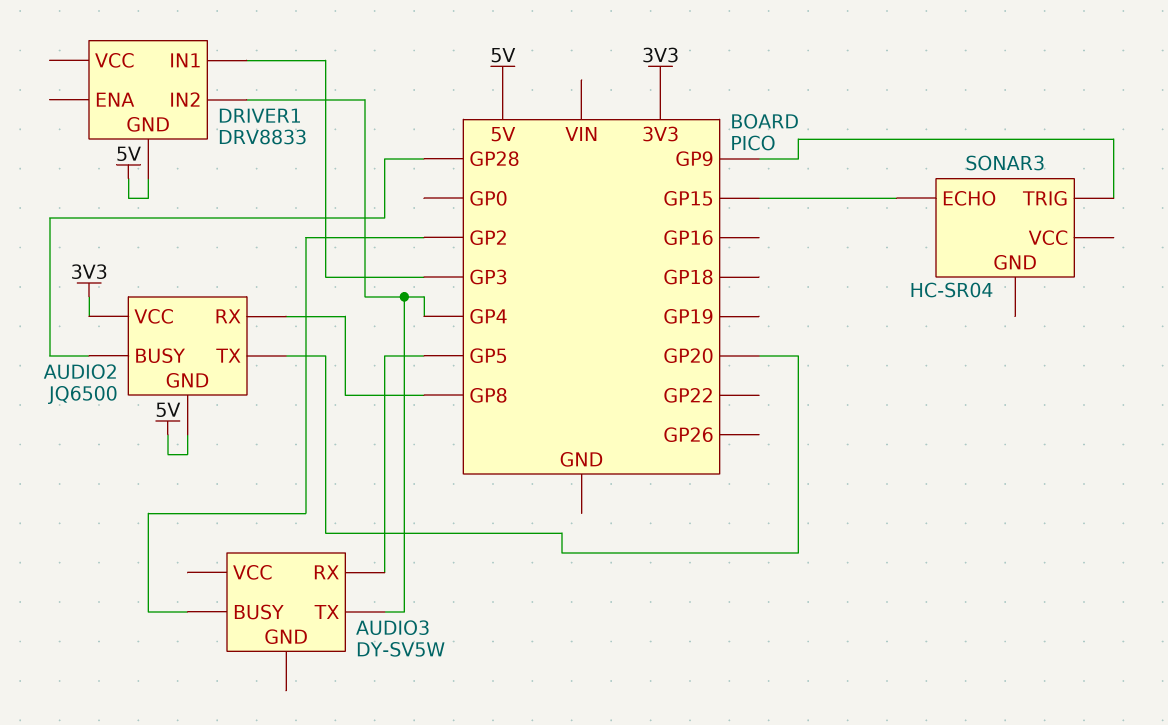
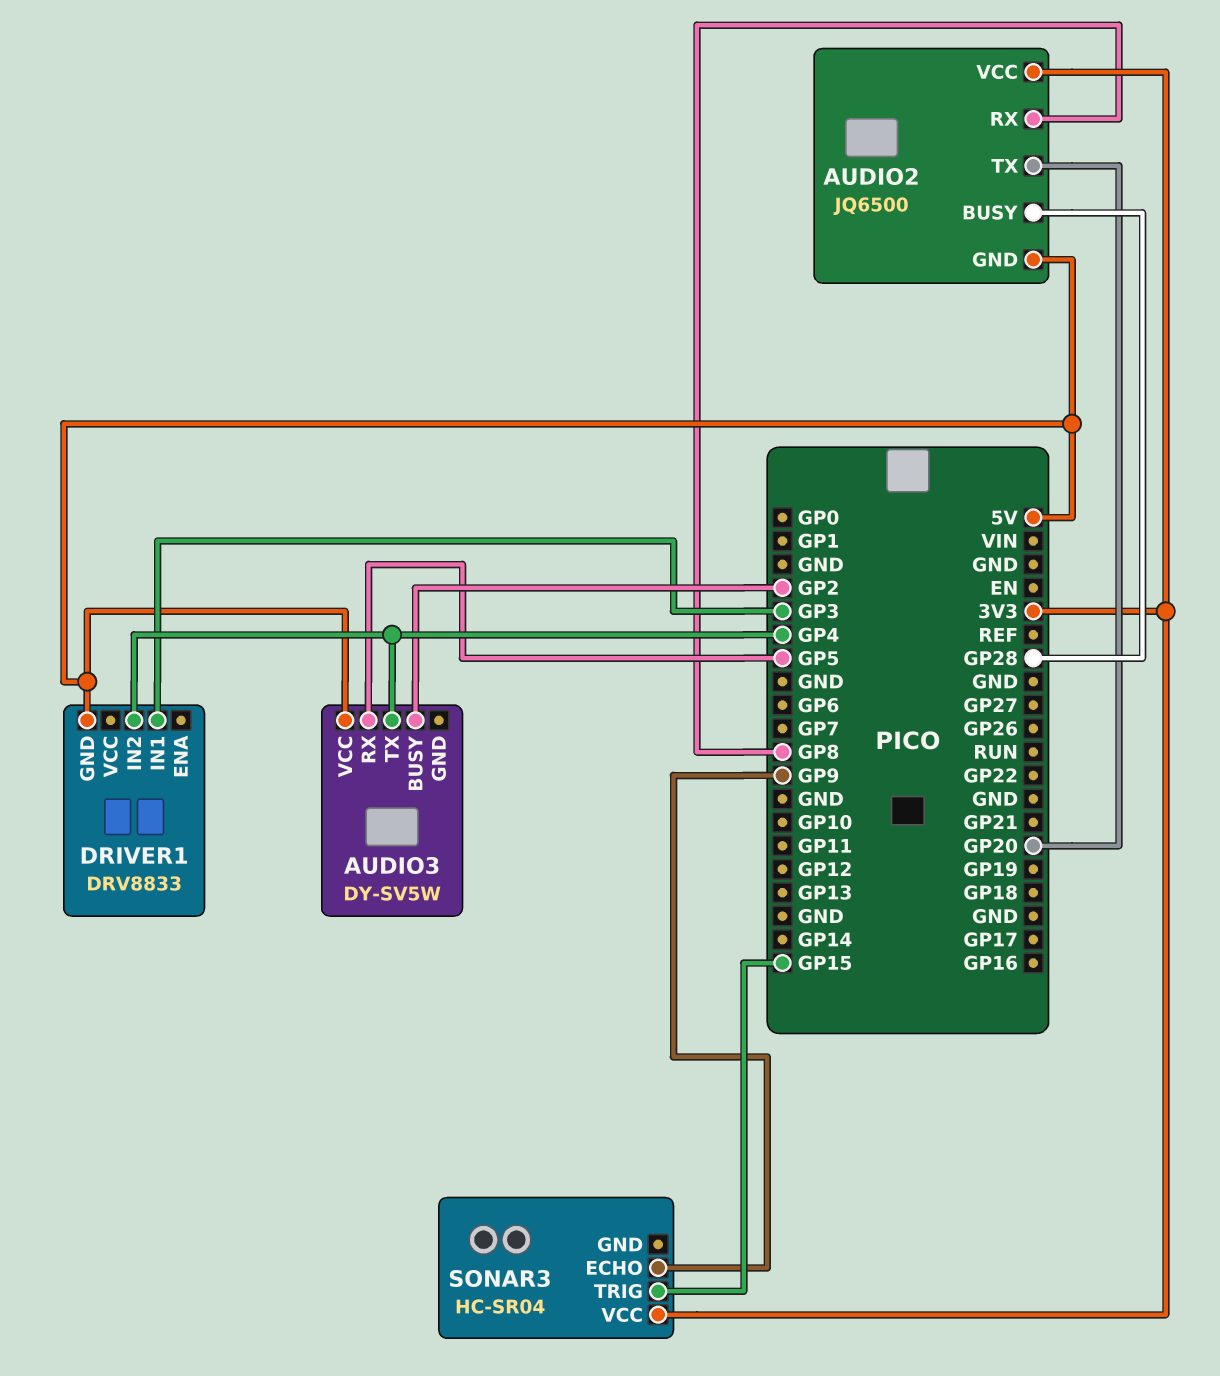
AUDIO3 pin VCC: none -> 5V
SONAR3 pin ECHO: GP15 -> GP9
SONAR3 pin TRIG: GP9 -> GP15
SONAR3 pin VCC: none -> 3V3

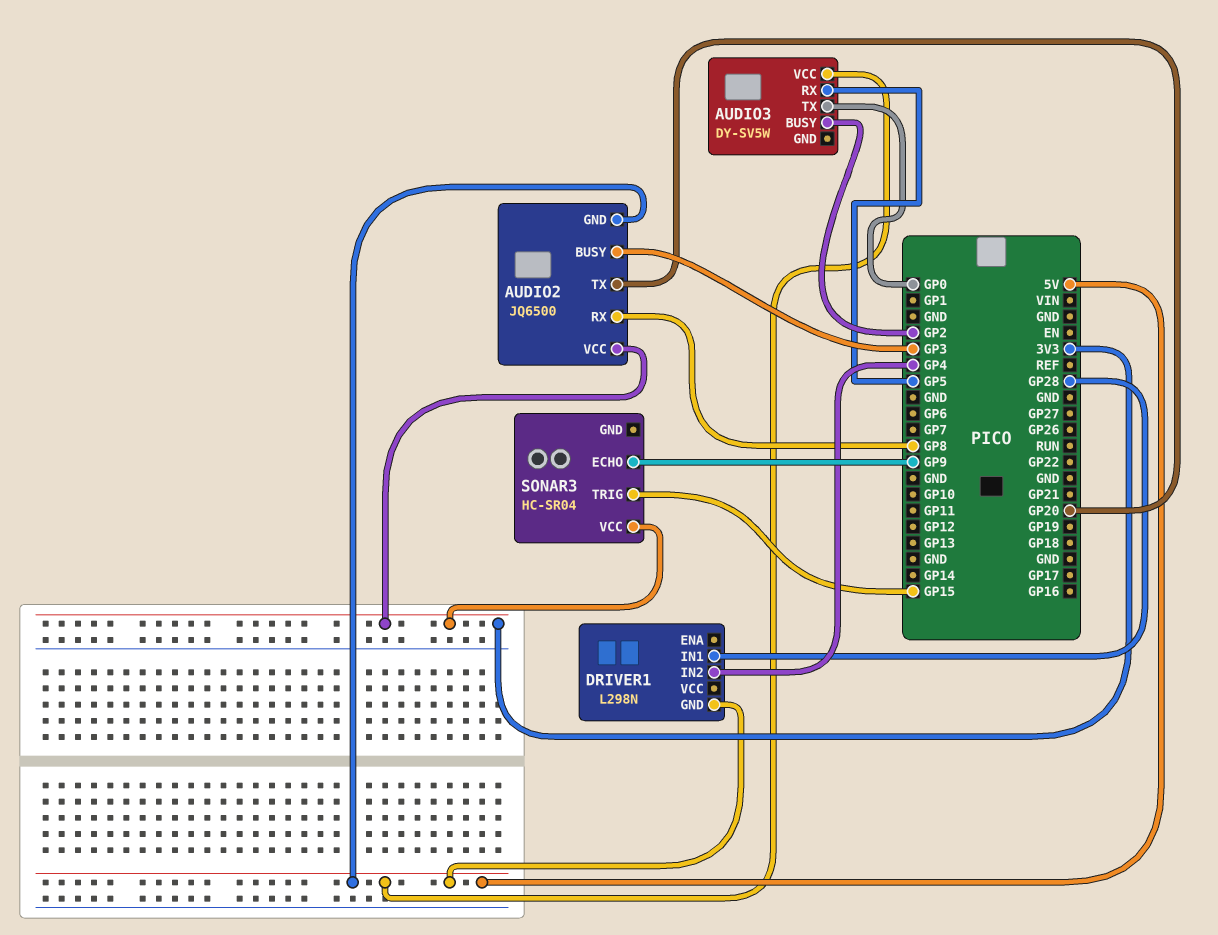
AUDIO2 pin BUSY: GP28 -> GP3
AUDIO3 pin TX: GP4 -> GP0
DRIVER1: DRV8833 -> L298N
DRIVER1 pin IN1: GP3 -> GP28

